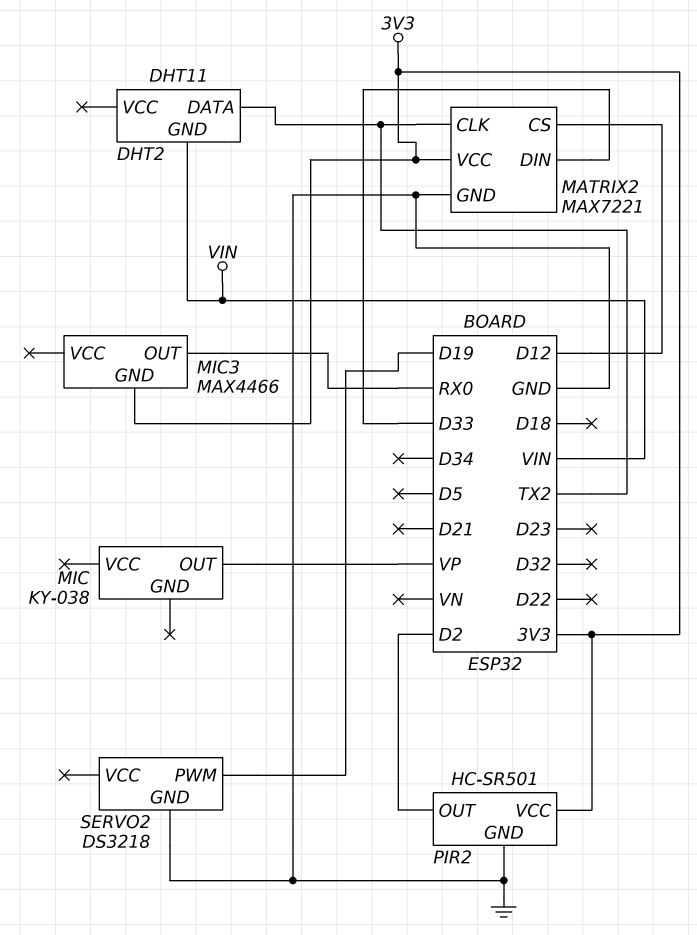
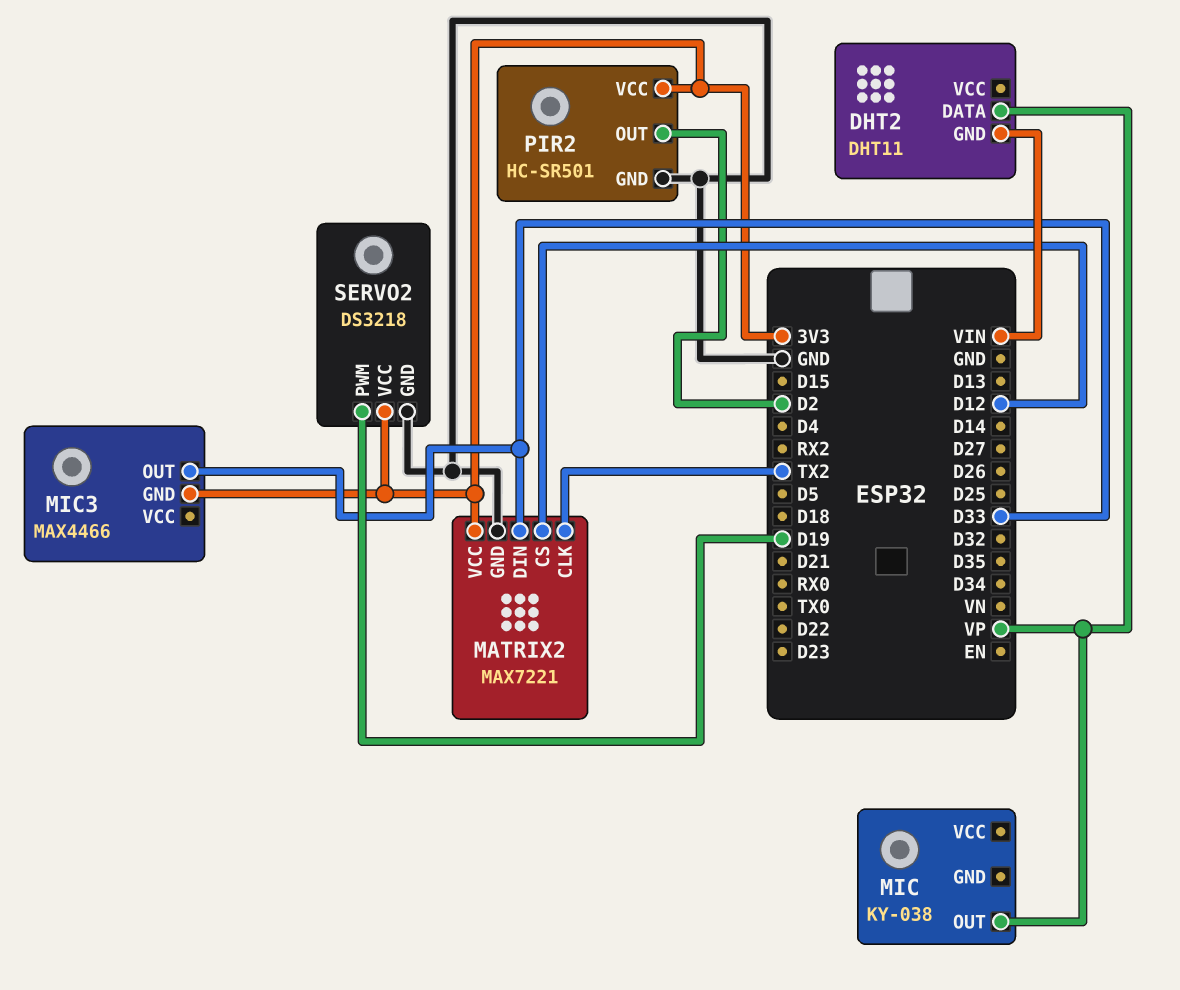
DHT2 pin DATA: TX2 -> VP
MIC3 pin OUT: RX0 -> D33
SERVO2 pin VCC: none -> 3V3

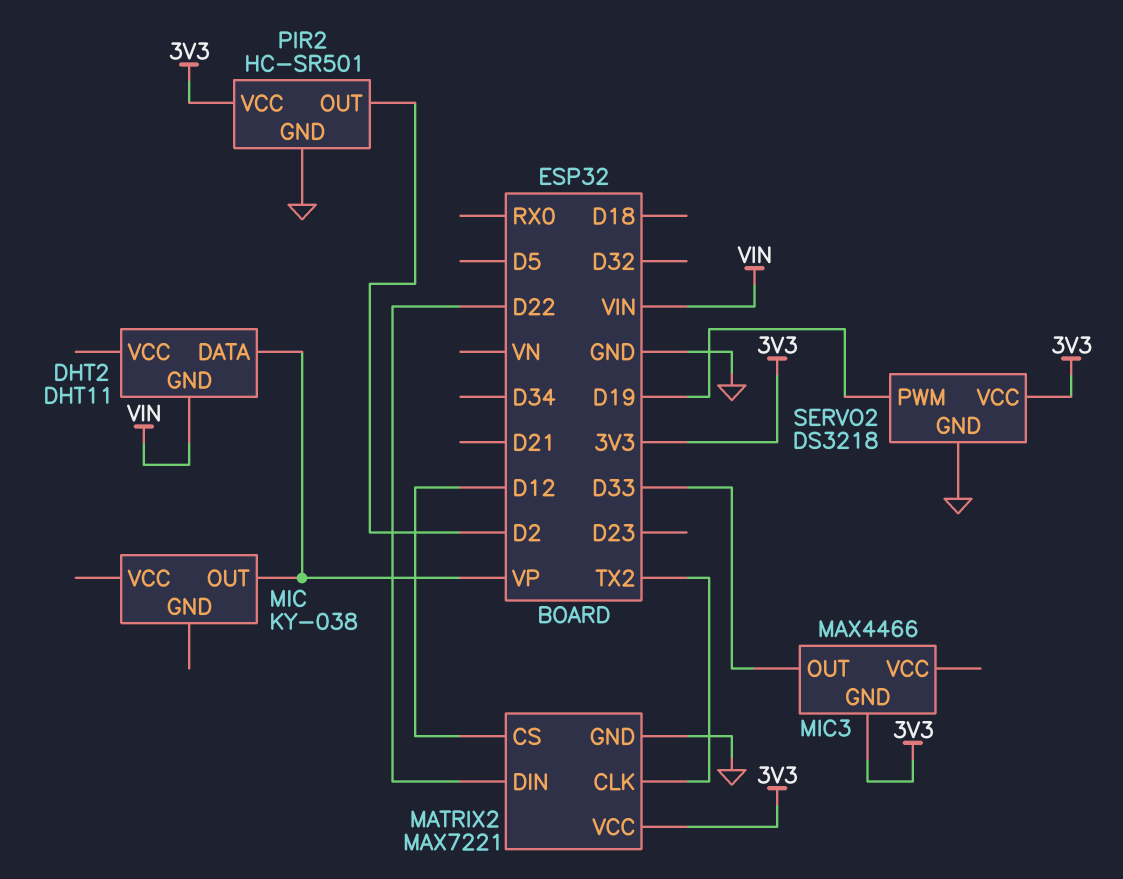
MATRIX2 pin DIN: D33 -> D22

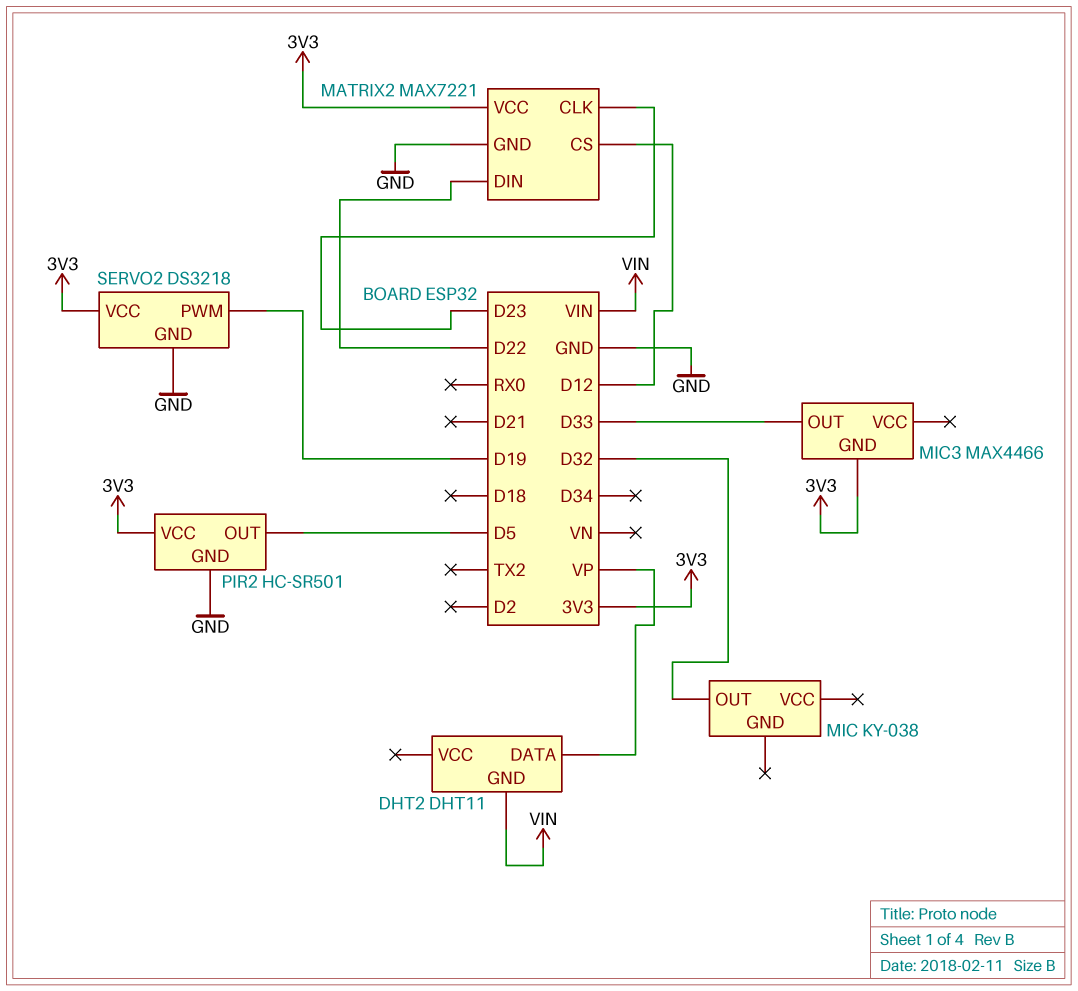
MATRIX2 pin CLK: TX2 -> D23
MIC pin OUT: VP -> D32
PIR2 pin OUT: D2 -> D5

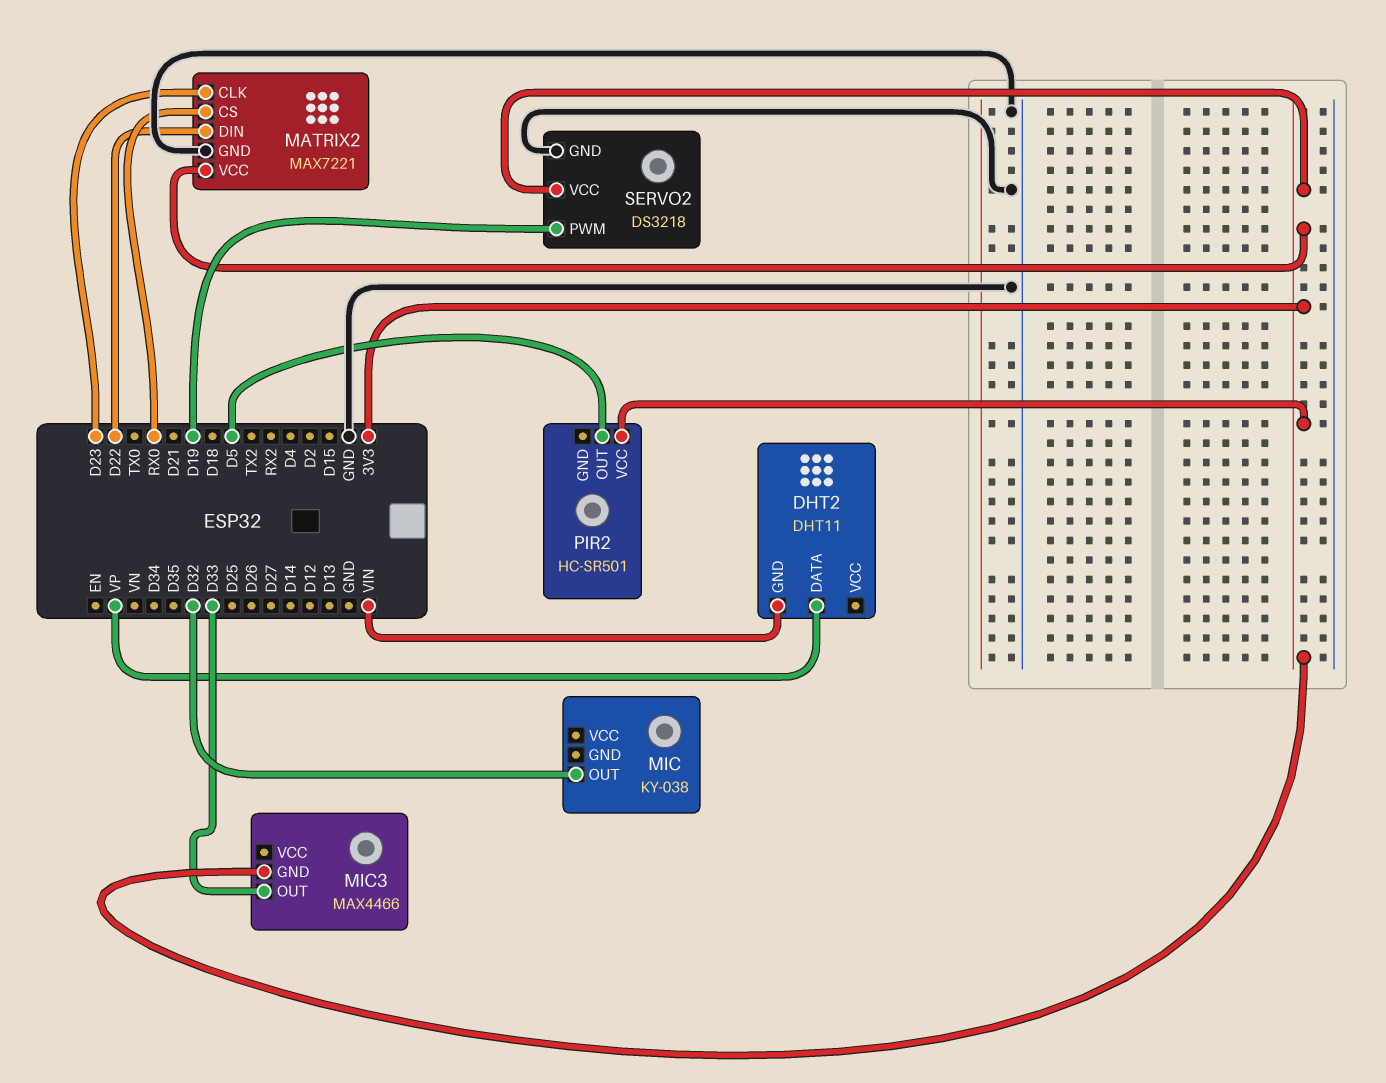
MATRIX2 pin CS: D12 -> RX0
PIR2 pin GND: GND -> none

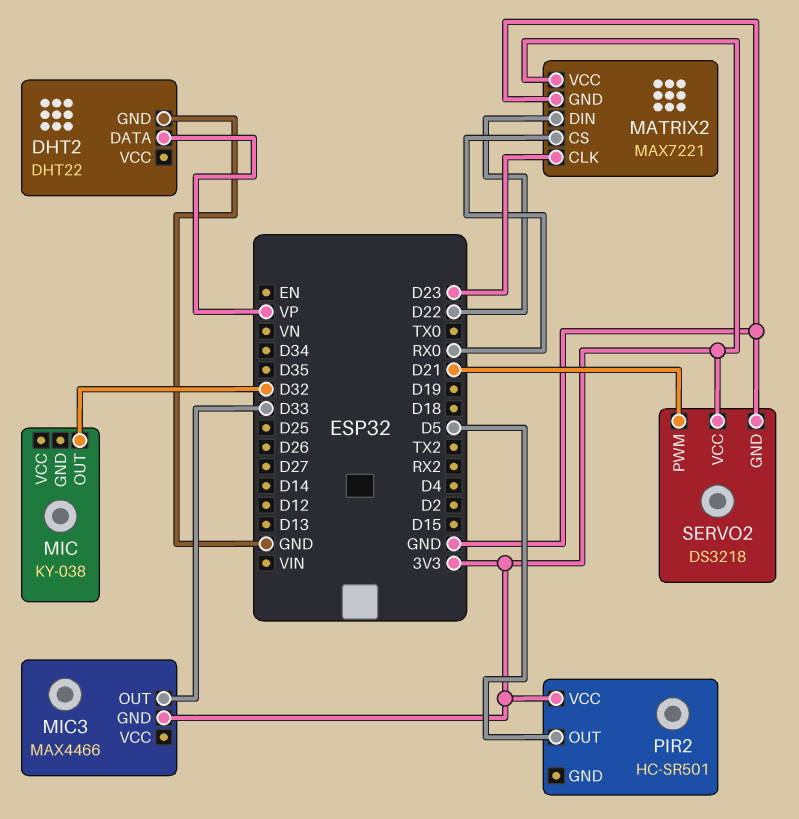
DHT2: DHT11 -> DHT22
DHT2 pin GND: VIN -> GND
SERVO2 pin PWM: D19 -> D21

